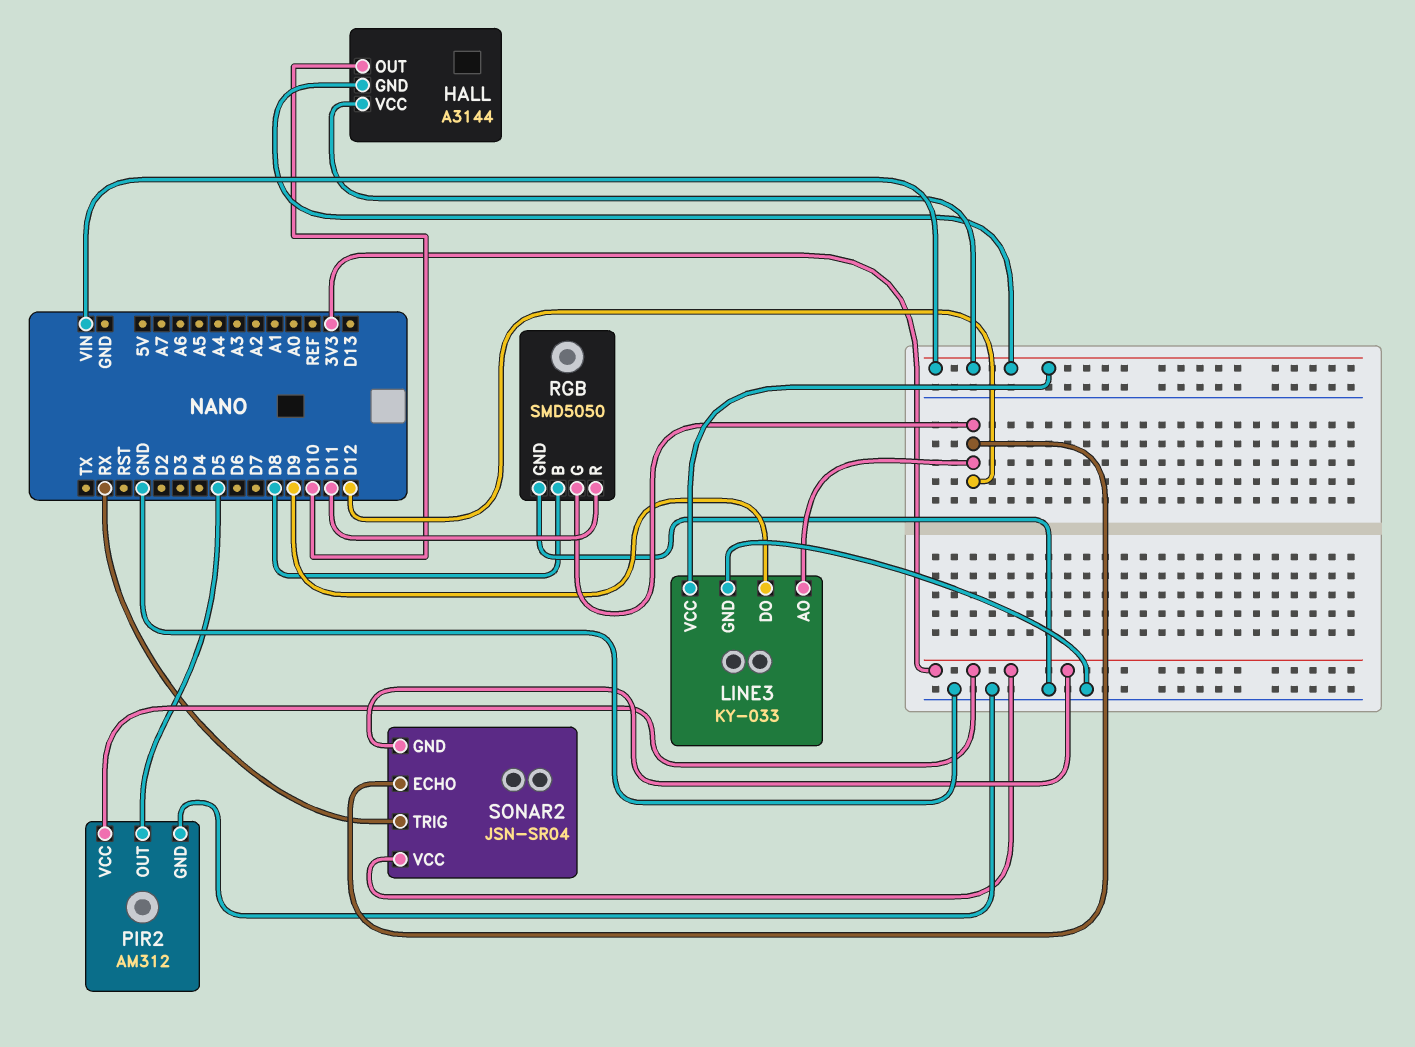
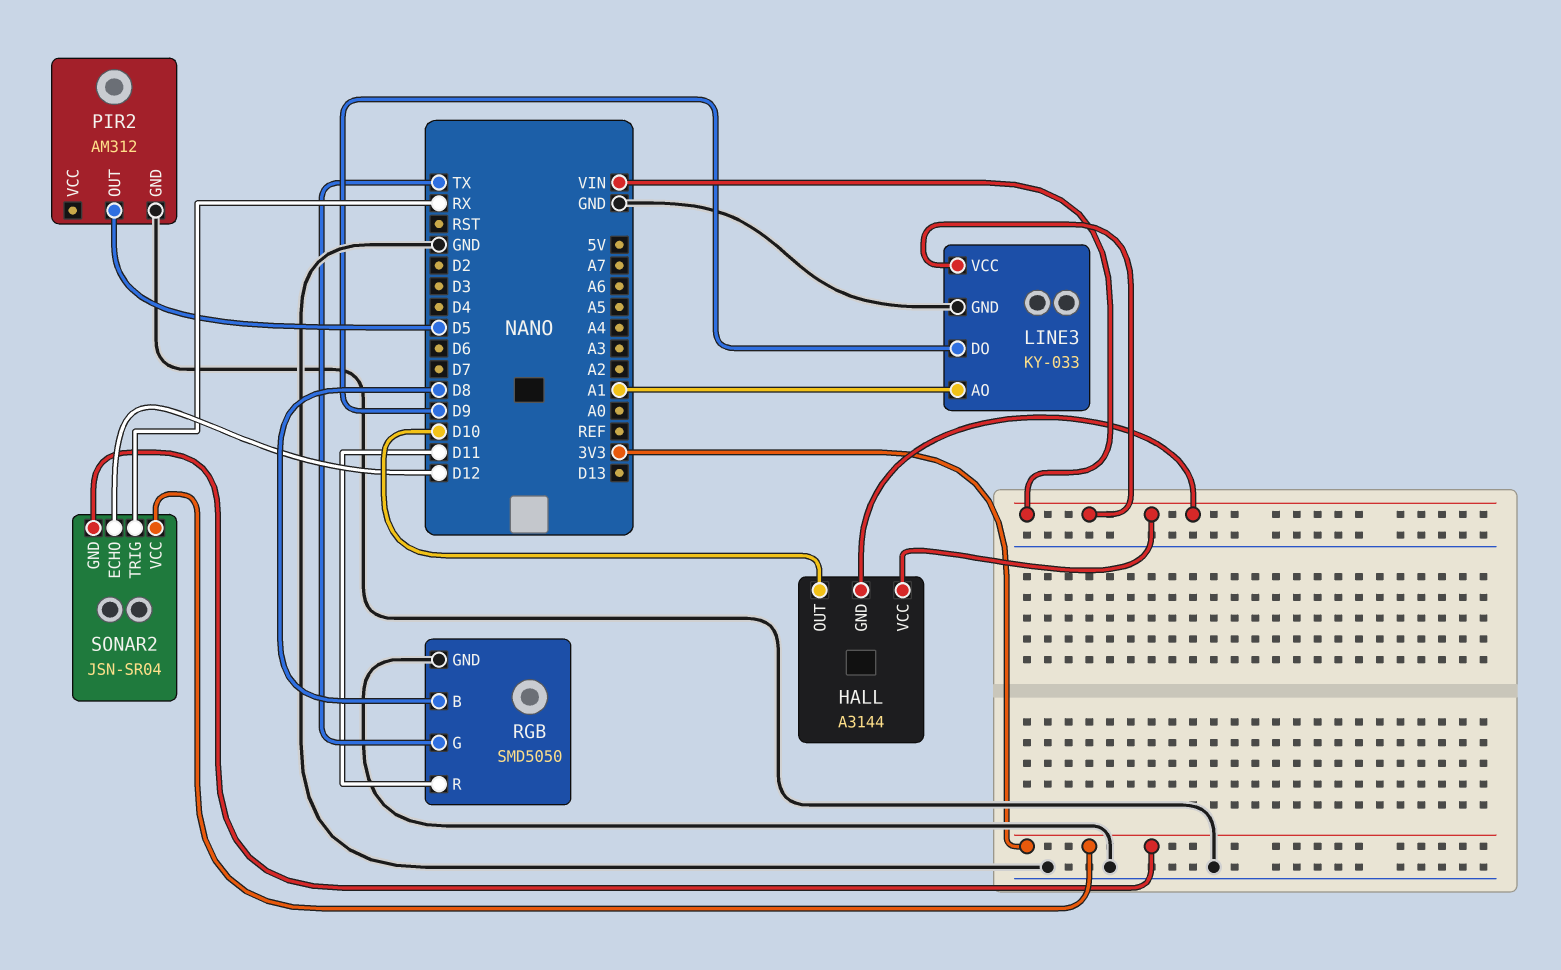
LINE3 pin AO: D12 -> A1
PIR2 pin VCC: 3V3 -> none
RGB pin G: D12 -> TX

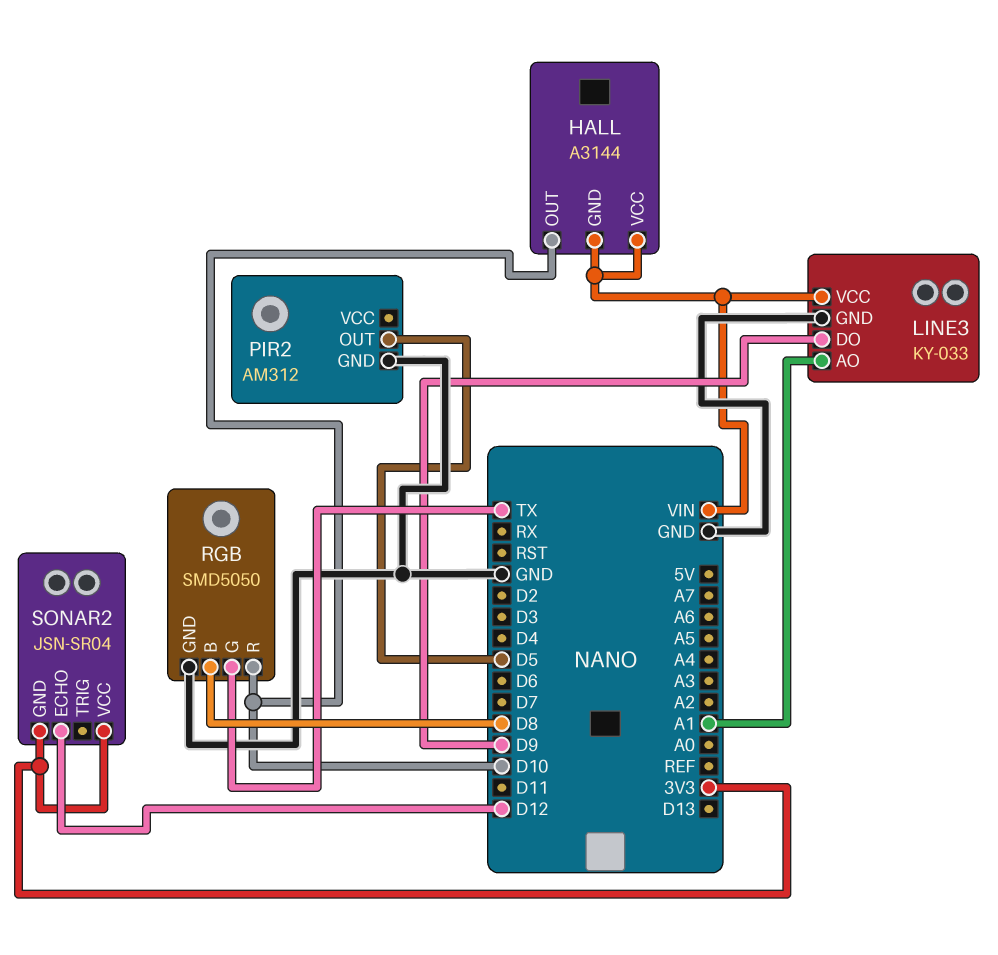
RGB pin R: D11 -> D10
SONAR2 pin TRIG: RX -> none

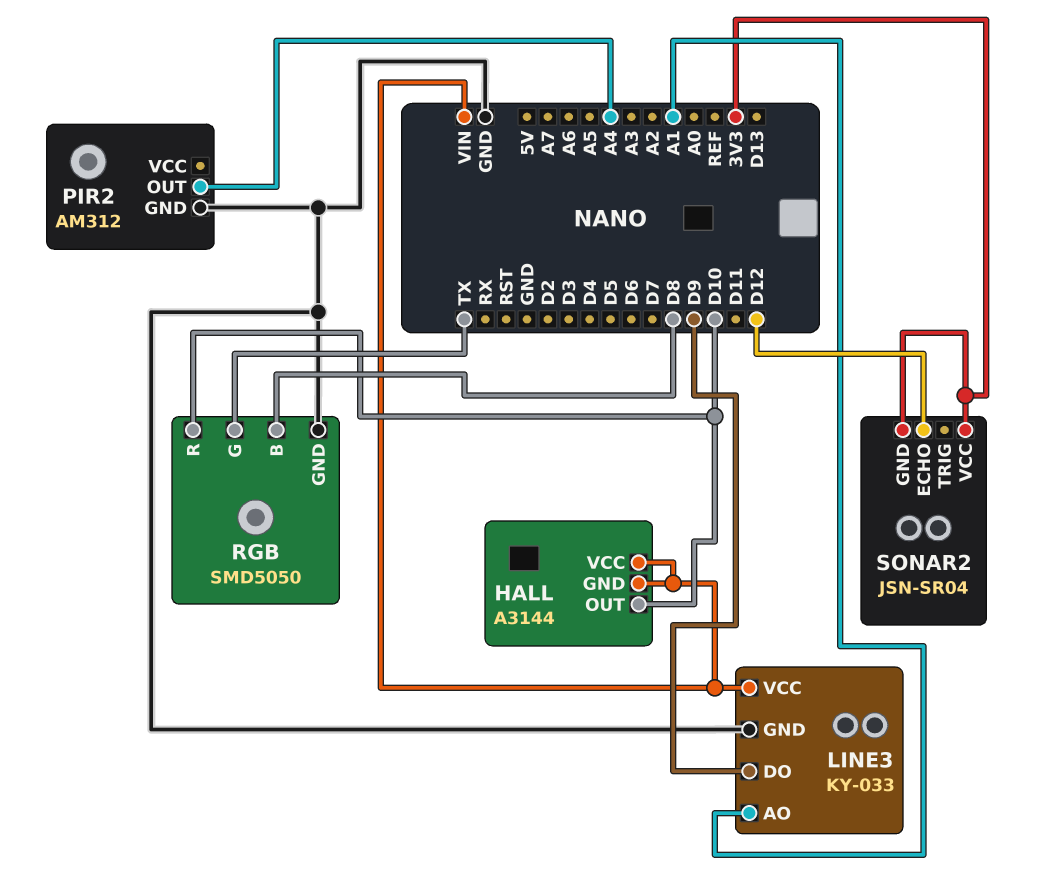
PIR2 pin OUT: D5 -> A4

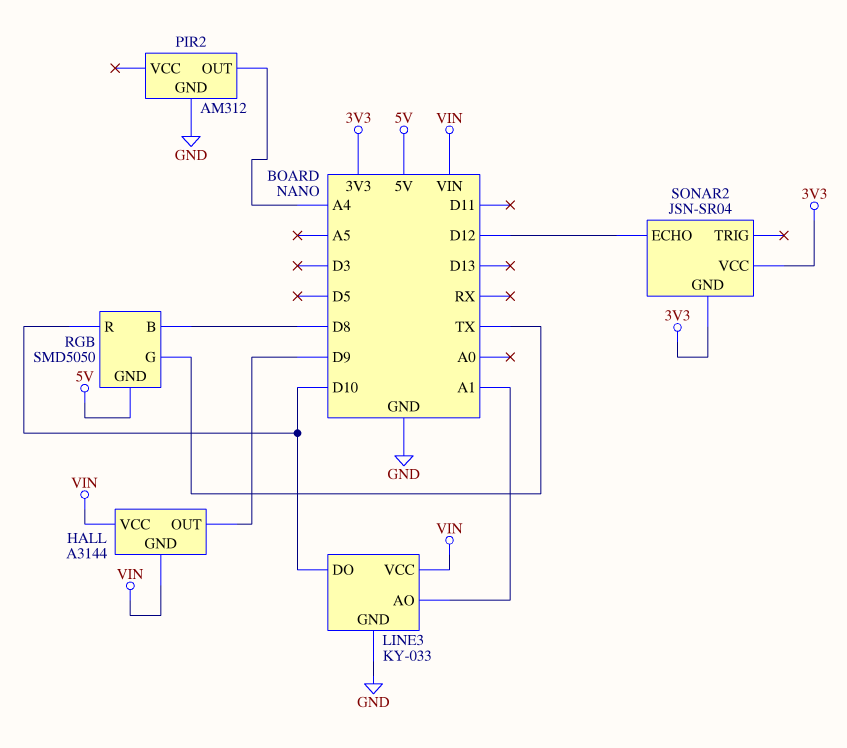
HALL pin OUT: D10 -> D9
LINE3 pin DO: D9 -> D10
RGB pin GND: GND -> 5V

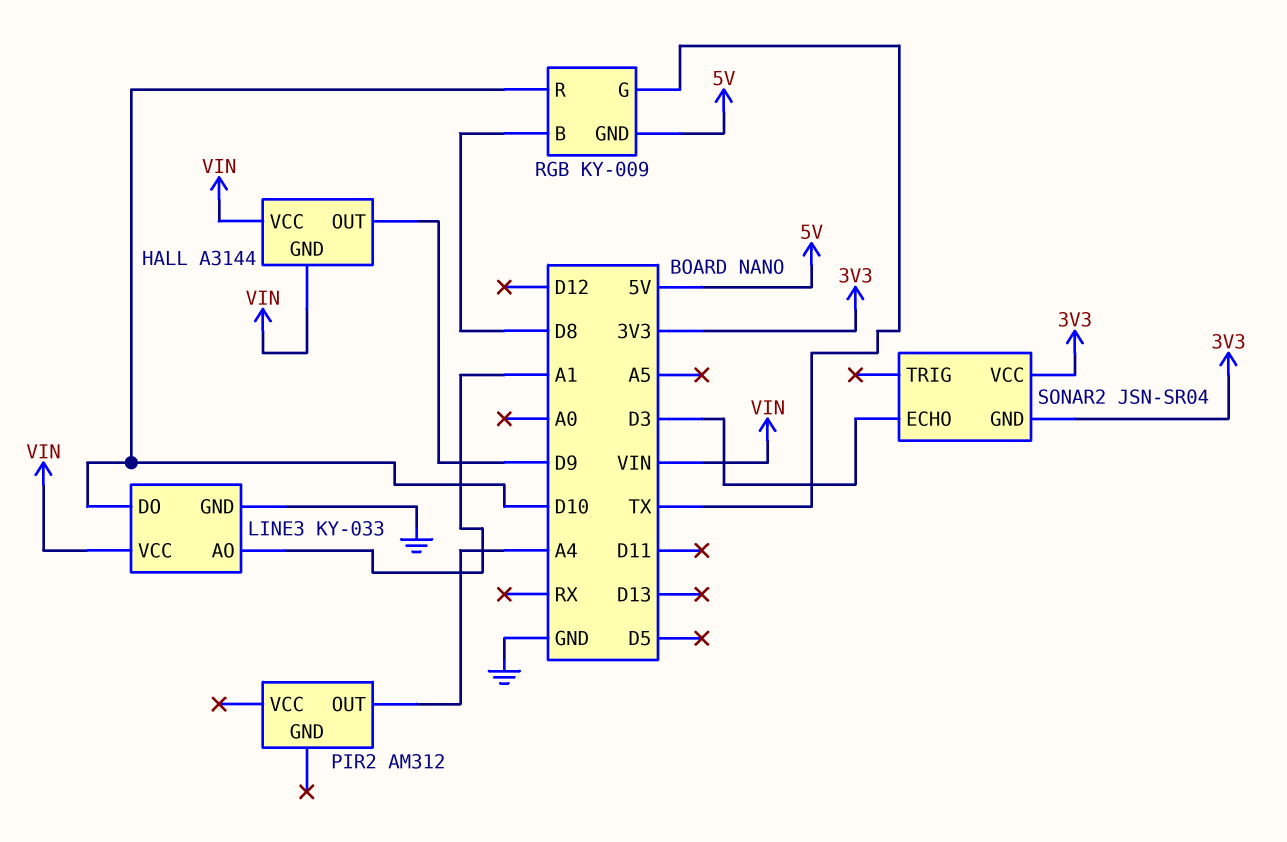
PIR2 pin GND: GND -> none
RGB: SMD5050 -> KY-009
SONAR2 pin ECHO: D12 -> D3

